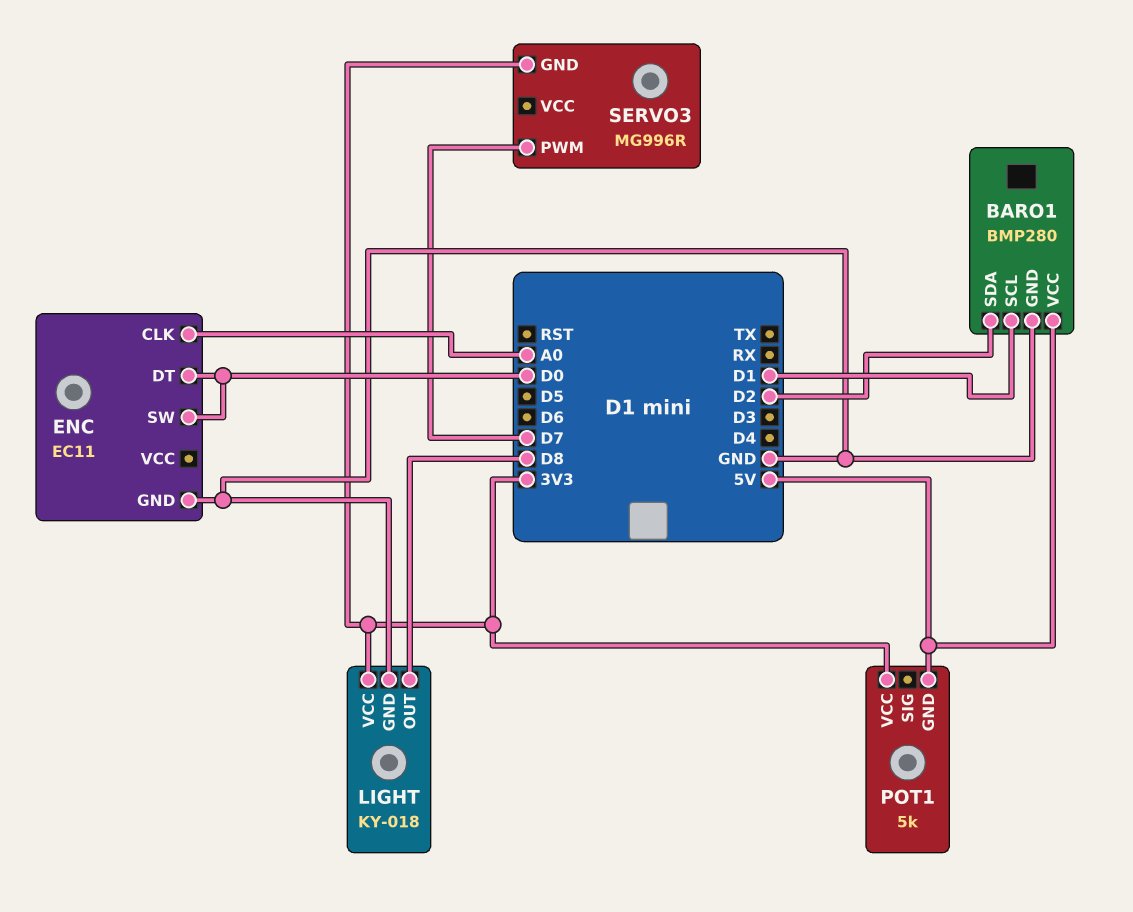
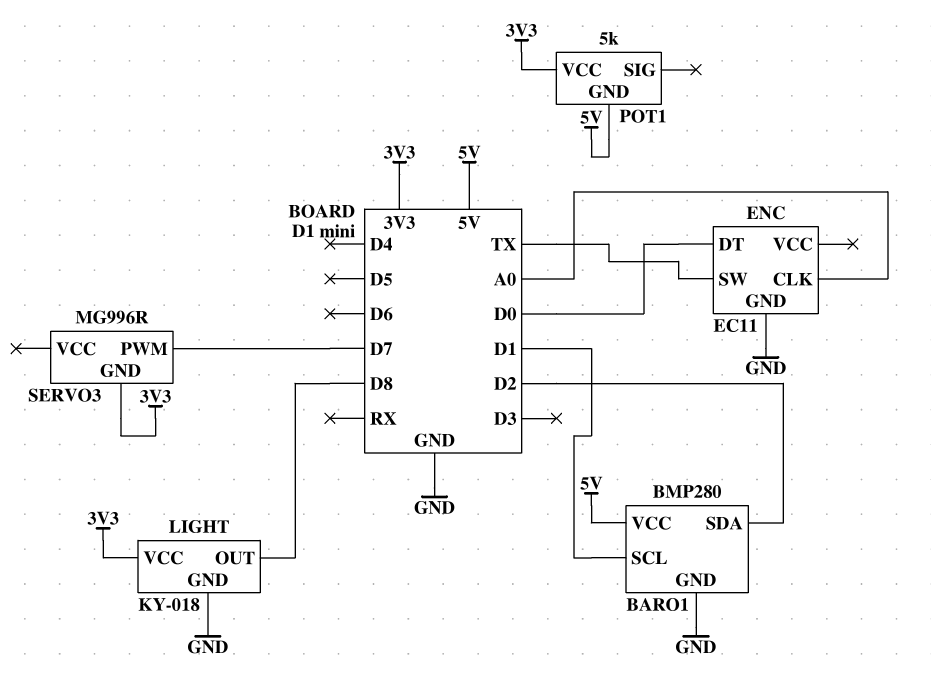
ENC pin SW: D0 -> TX

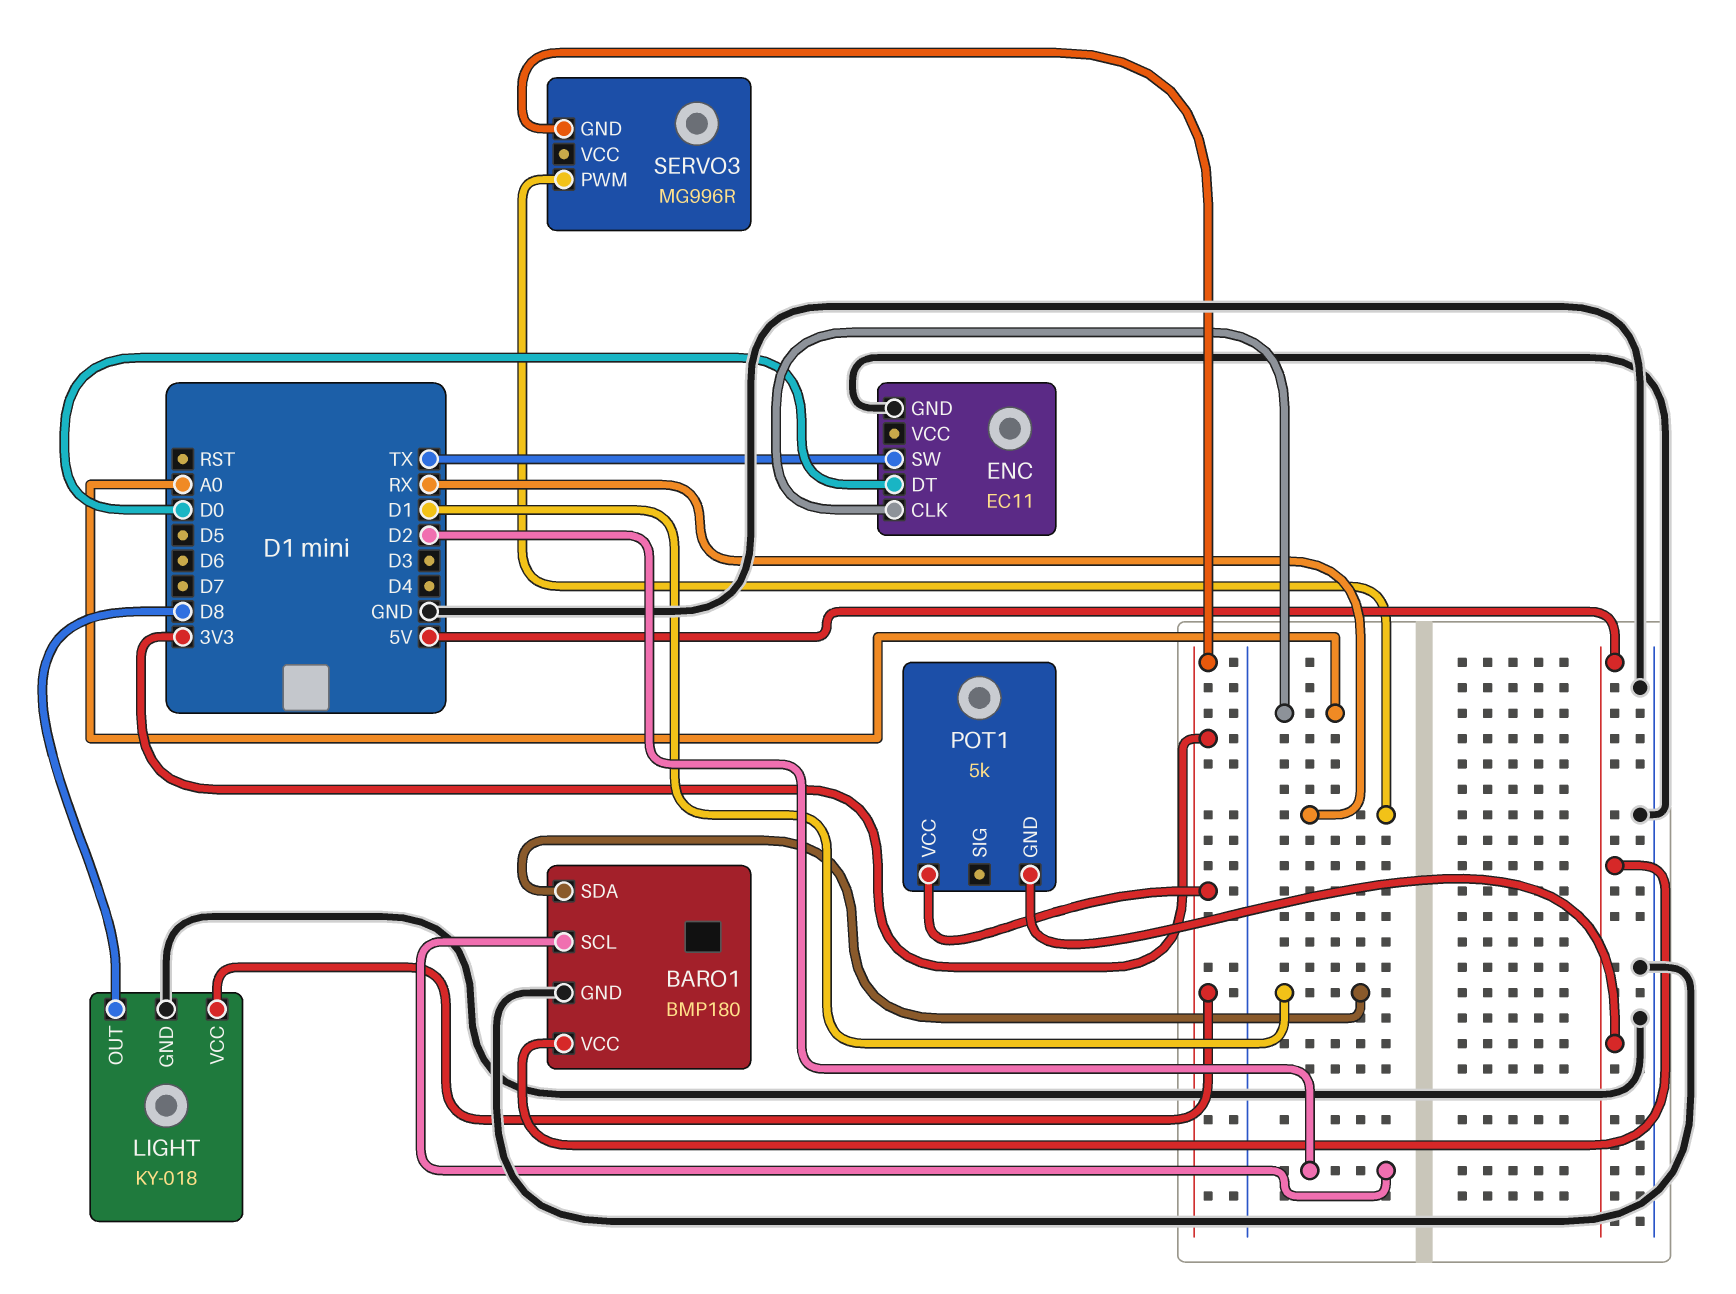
BARO1: BMP280 -> BMP180
BARO1 pin SCL: D1 -> D2
BARO1 pin SDA: D2 -> D1
SERVO3 pin PWM: D7 -> RX

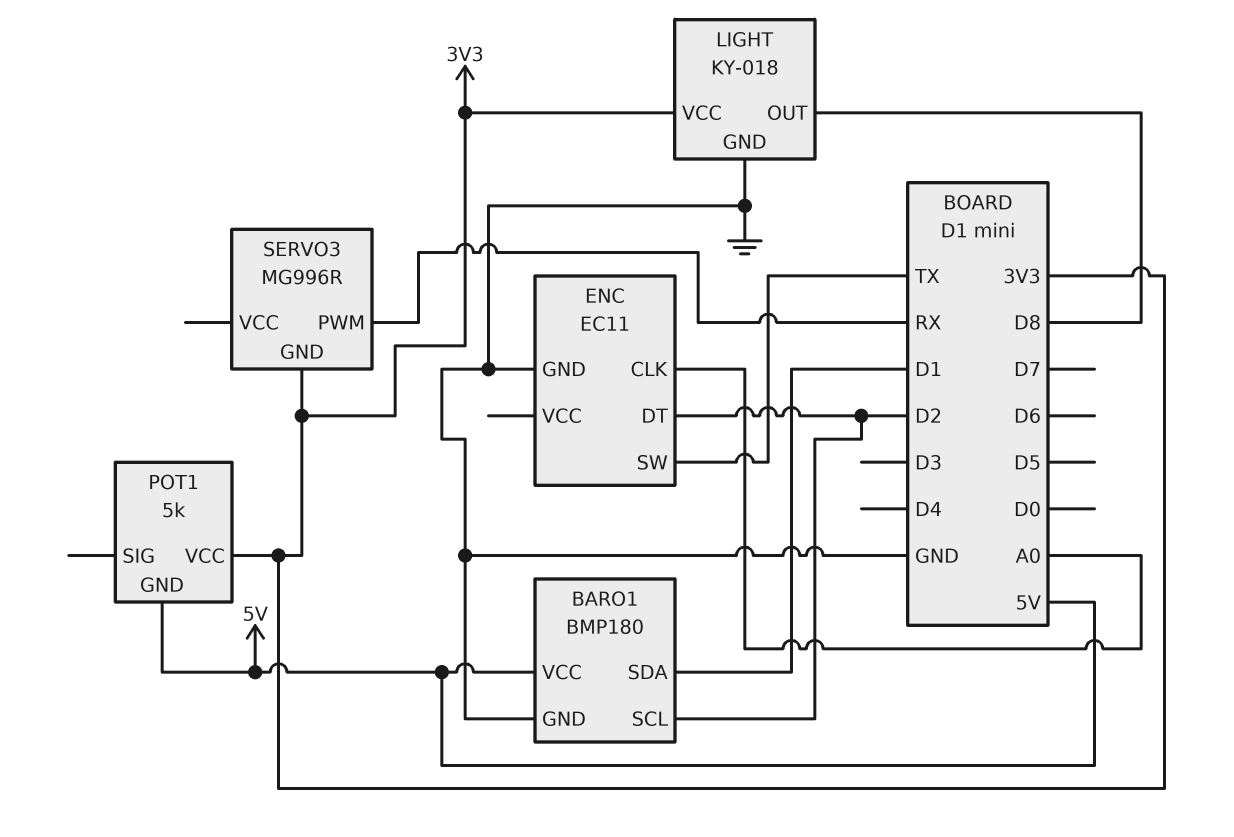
ENC pin DT: D0 -> D2

